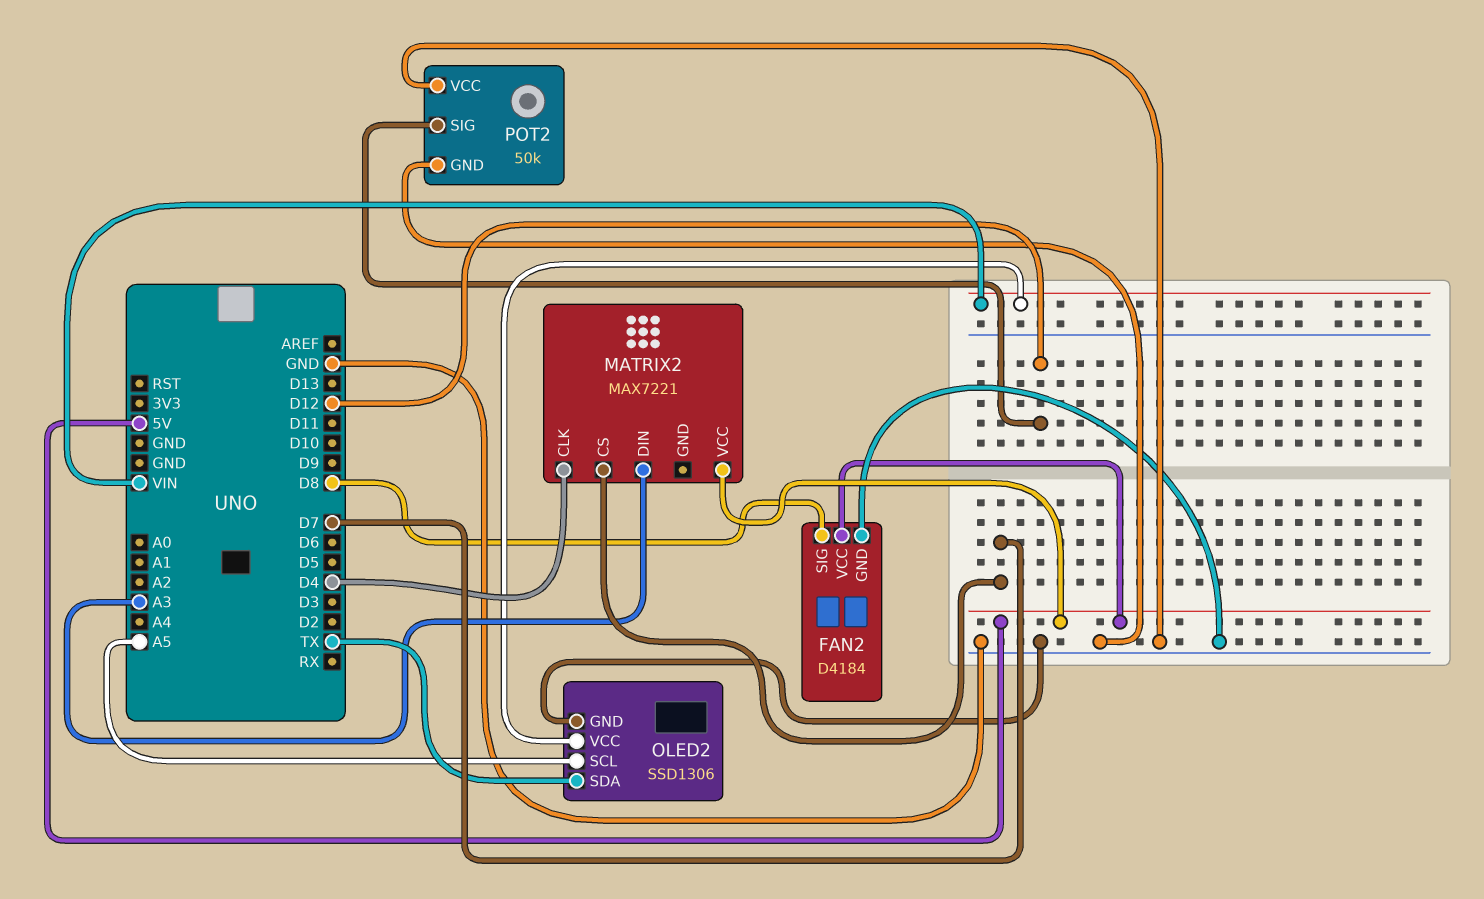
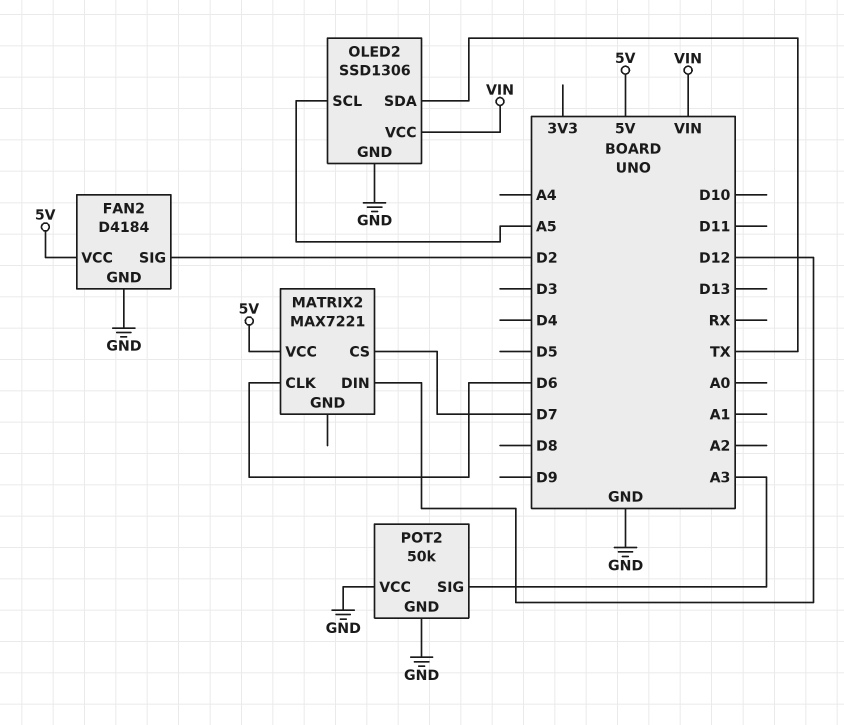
FAN2 pin SIG: D8 -> D2
MATRIX2 pin CLK: D4 -> D6
MATRIX2 pin DIN: A3 -> D12
POT2 pin SIG: D12 -> A3

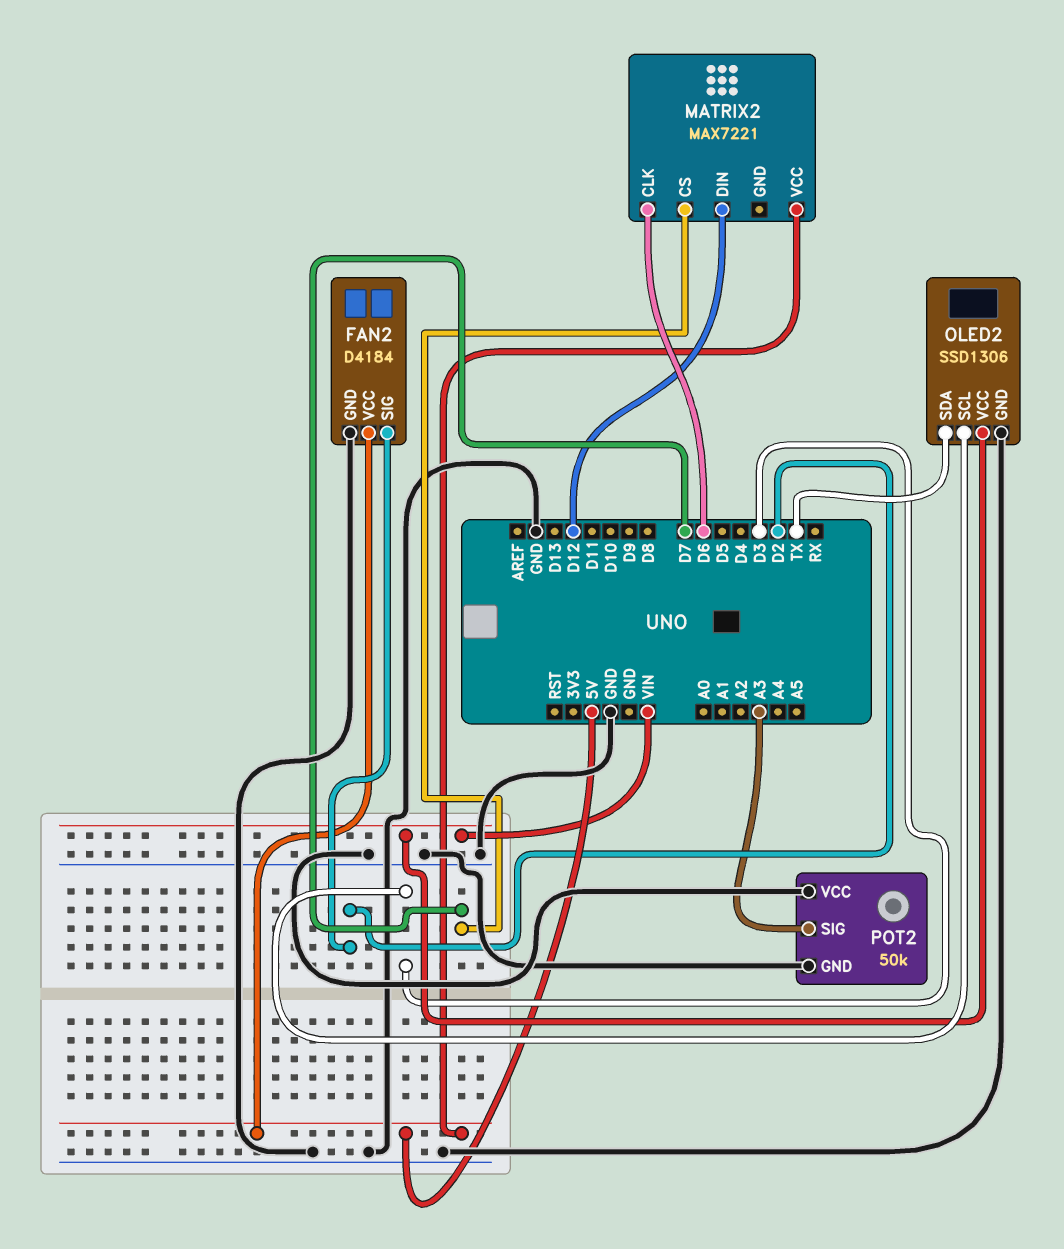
OLED2 pin SCL: A5 -> D3

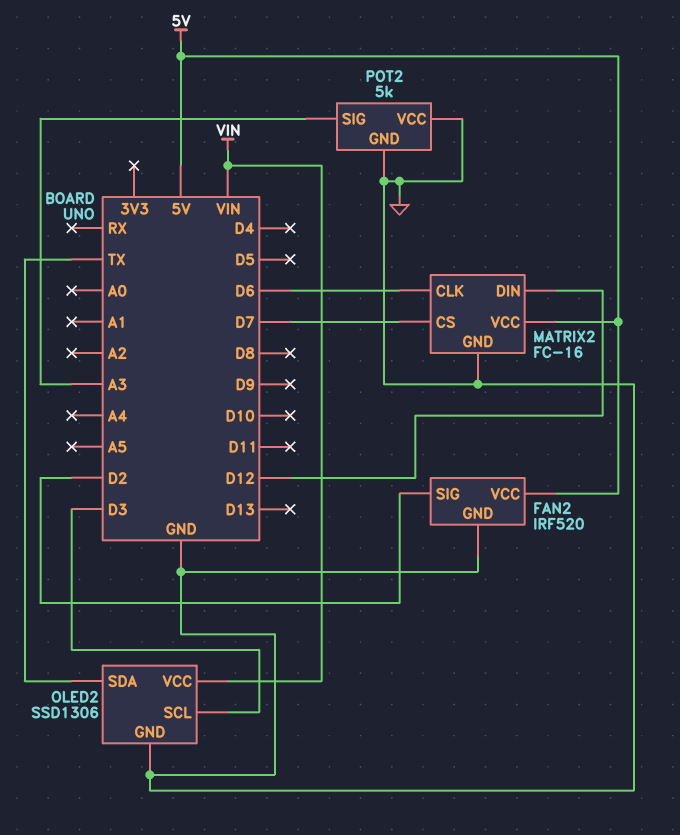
FAN2: D4184 -> IRF520
MATRIX2: MAX7221 -> FC-16
MATRIX2 pin GND: none -> GND
POT2: 50k -> 5k

